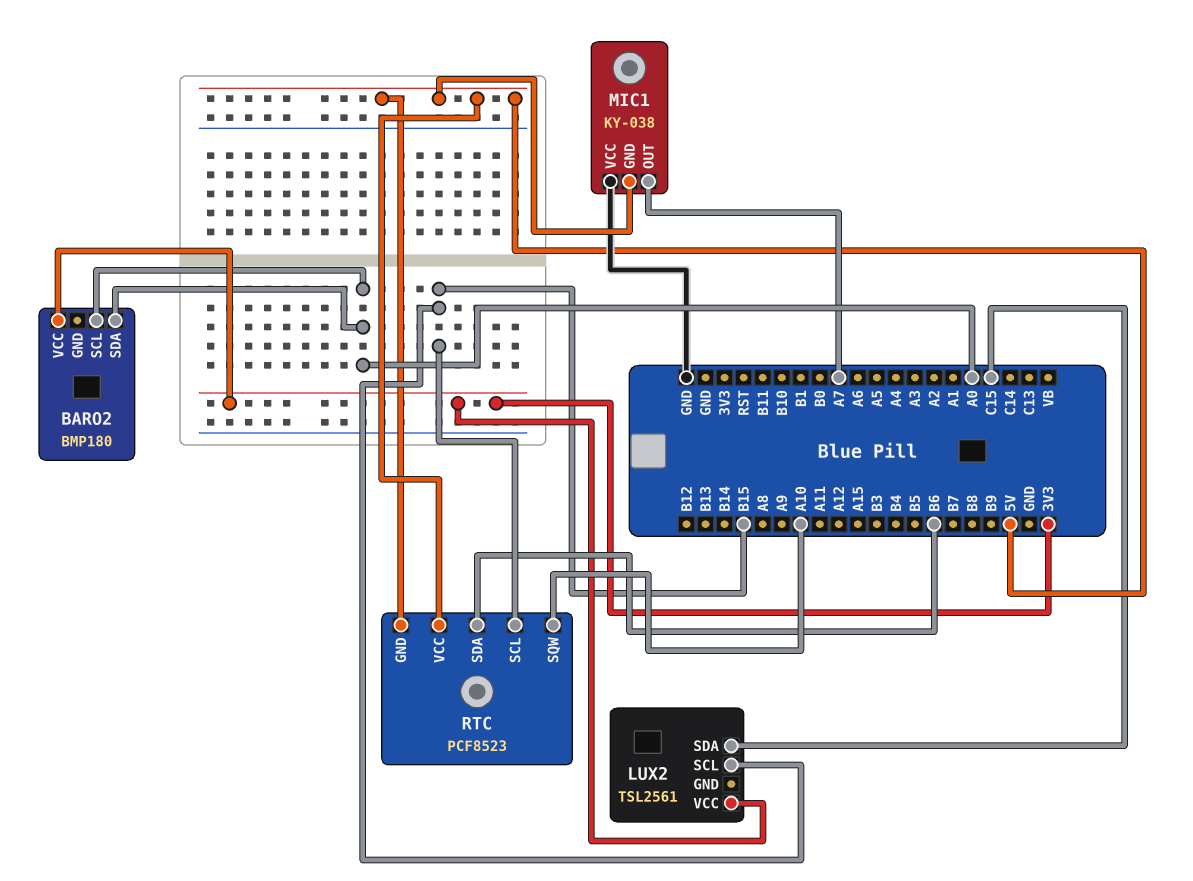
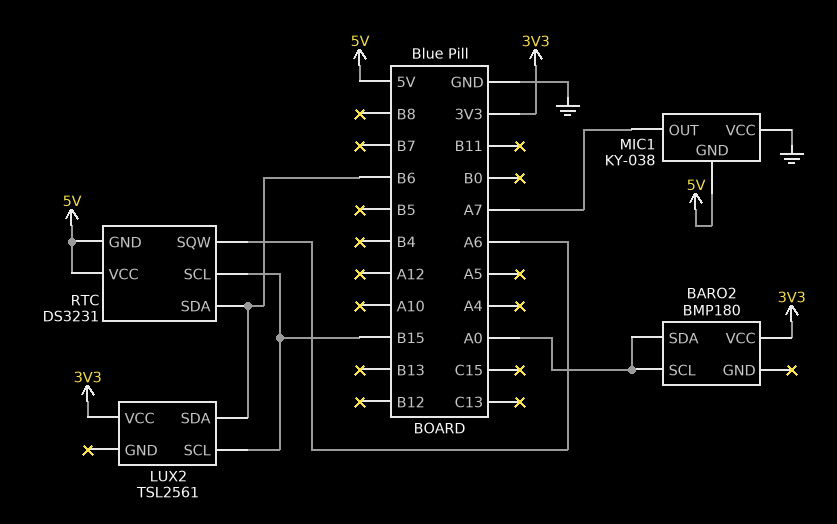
LUX2 pin SDA: C15 -> B6
RTC: PCF8523 -> DS3231
RTC pin SQW: A10 -> A6

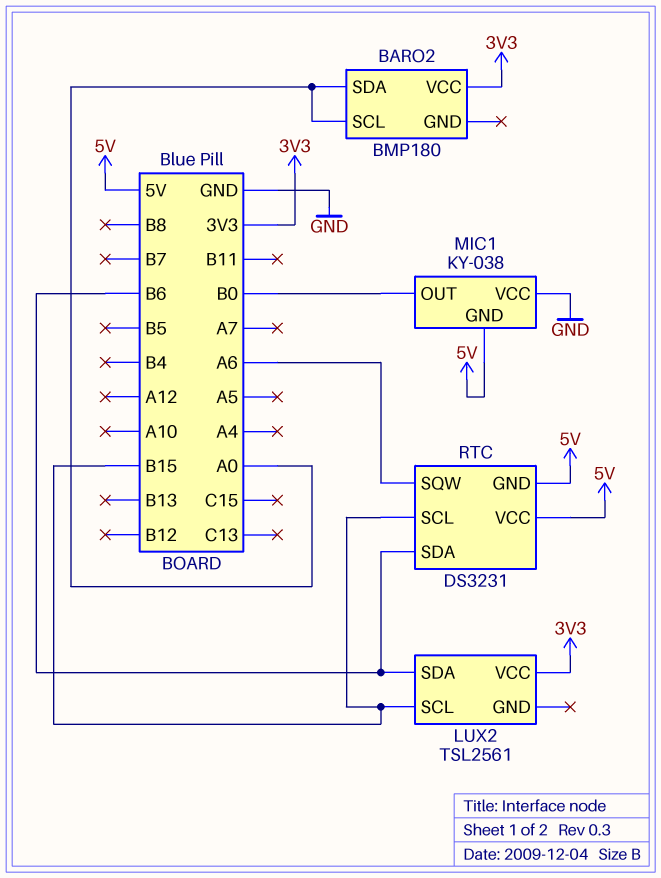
MIC1 pin OUT: A7 -> B0

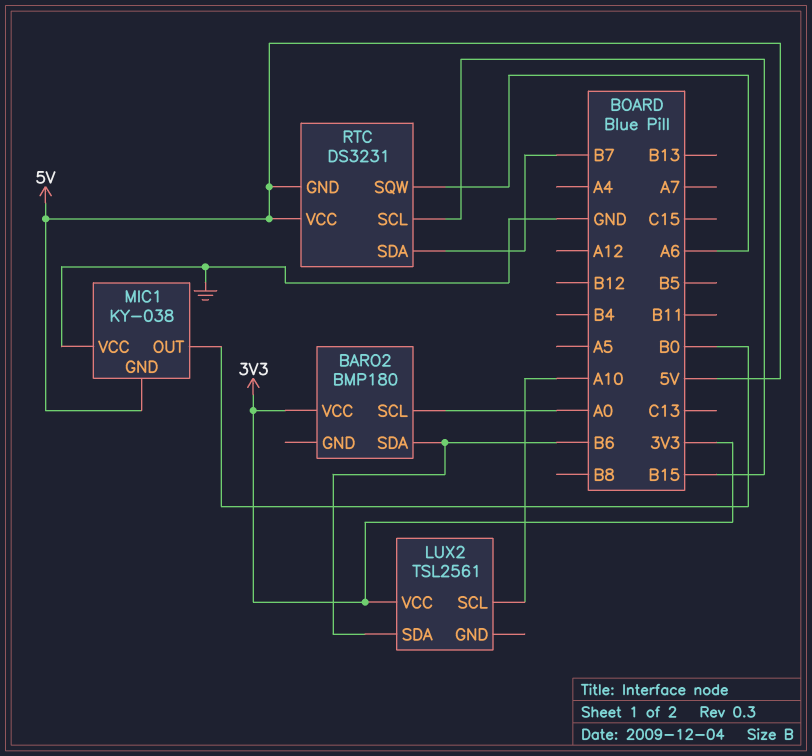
BARO2 pin SDA: A0 -> B6
LUX2 pin SCL: B15 -> A10
RTC pin SDA: B6 -> B7

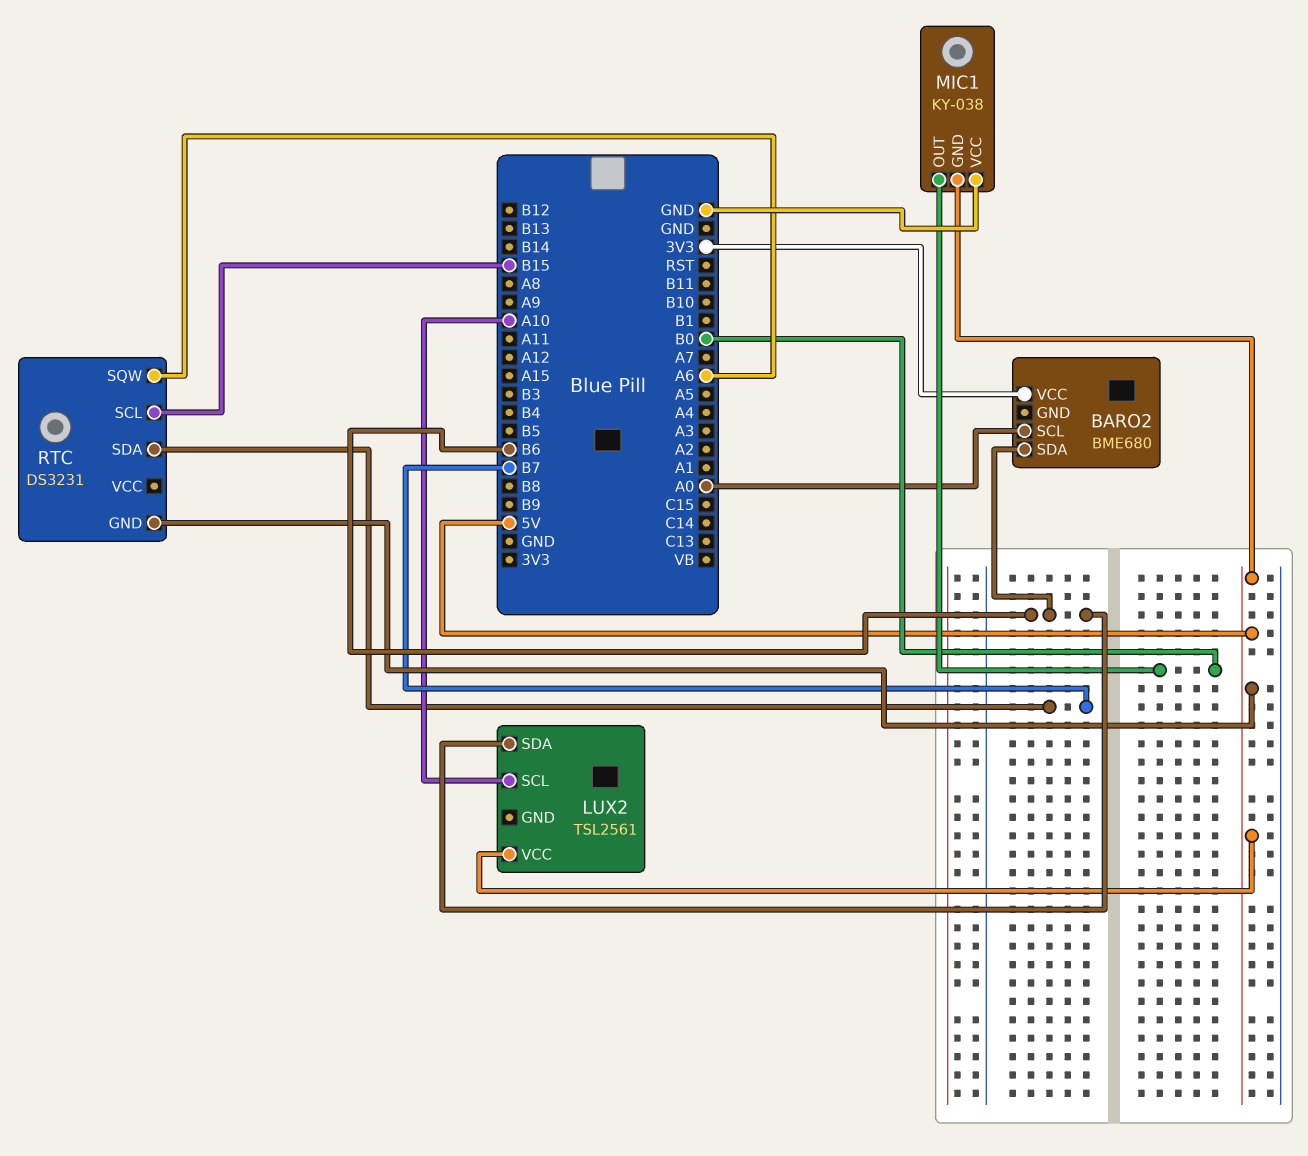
BARO2: BMP180 -> BME680
LUX2 pin VCC: 3V3 -> 5V
RTC pin VCC: 5V -> none

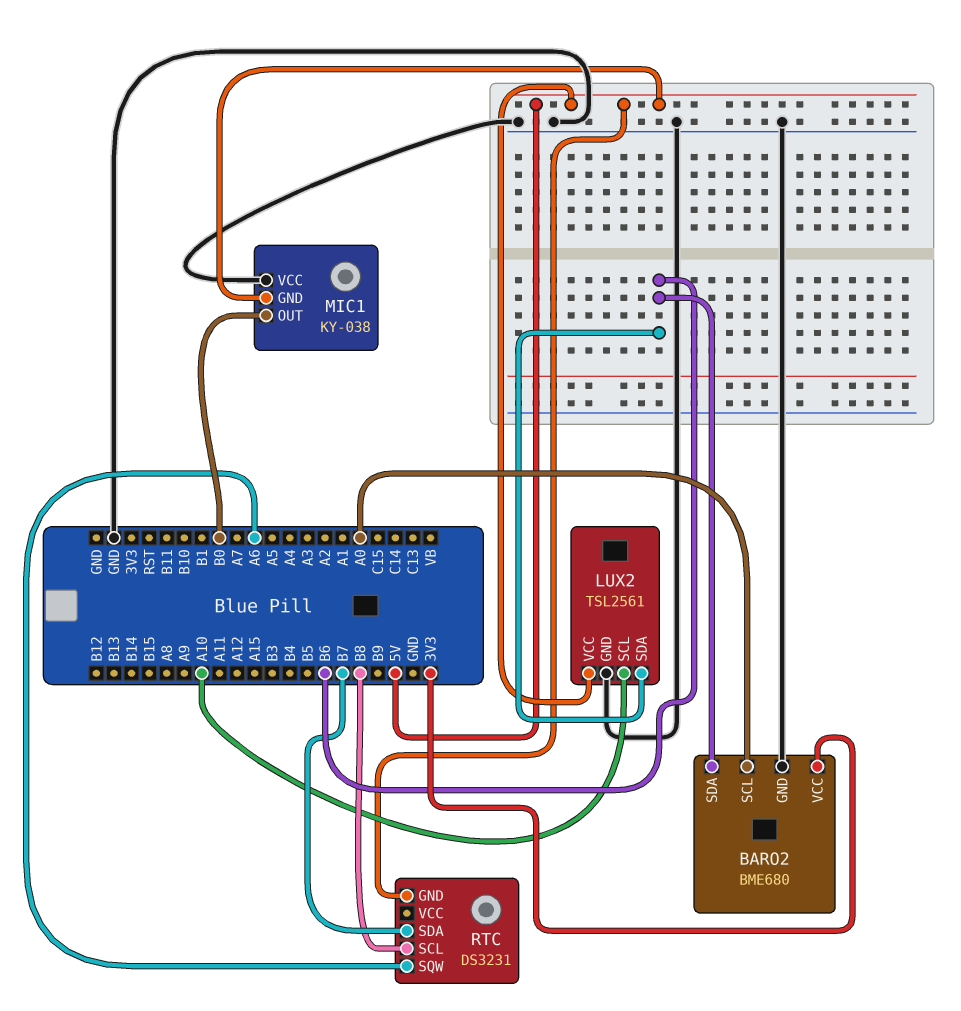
BARO2 pin GND: none -> GND
LUX2 pin GND: none -> GND
RTC pin SCL: B15 -> B8

